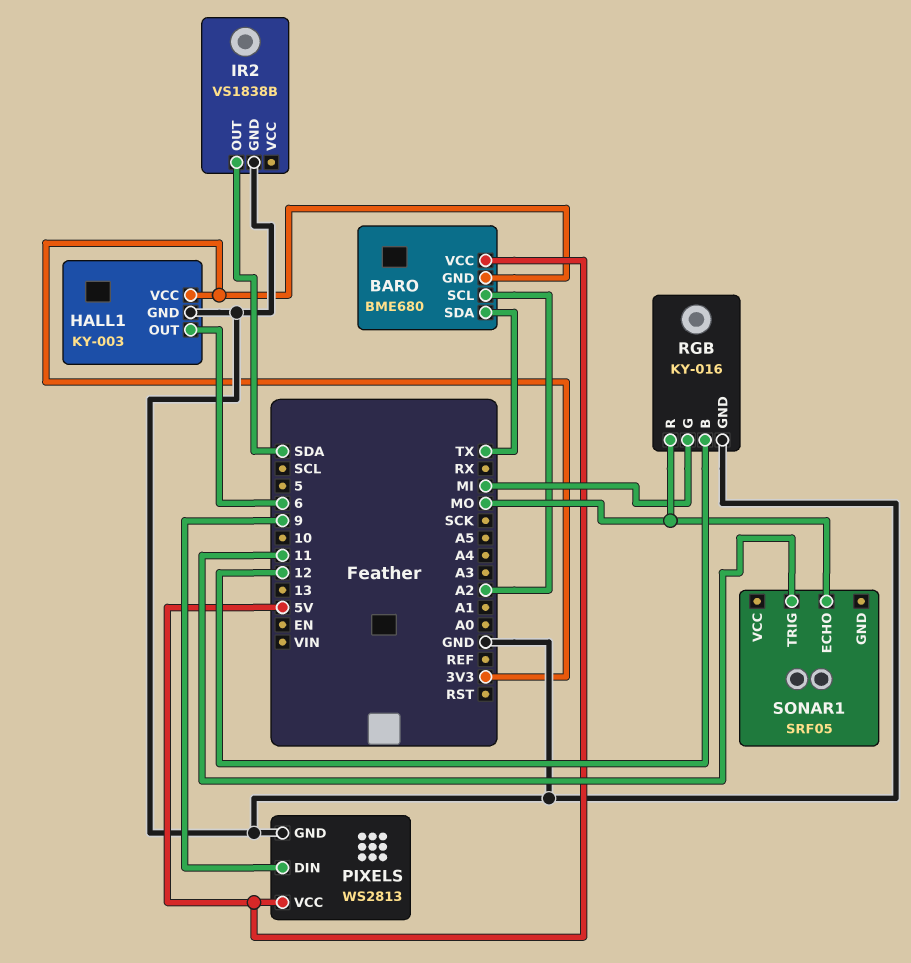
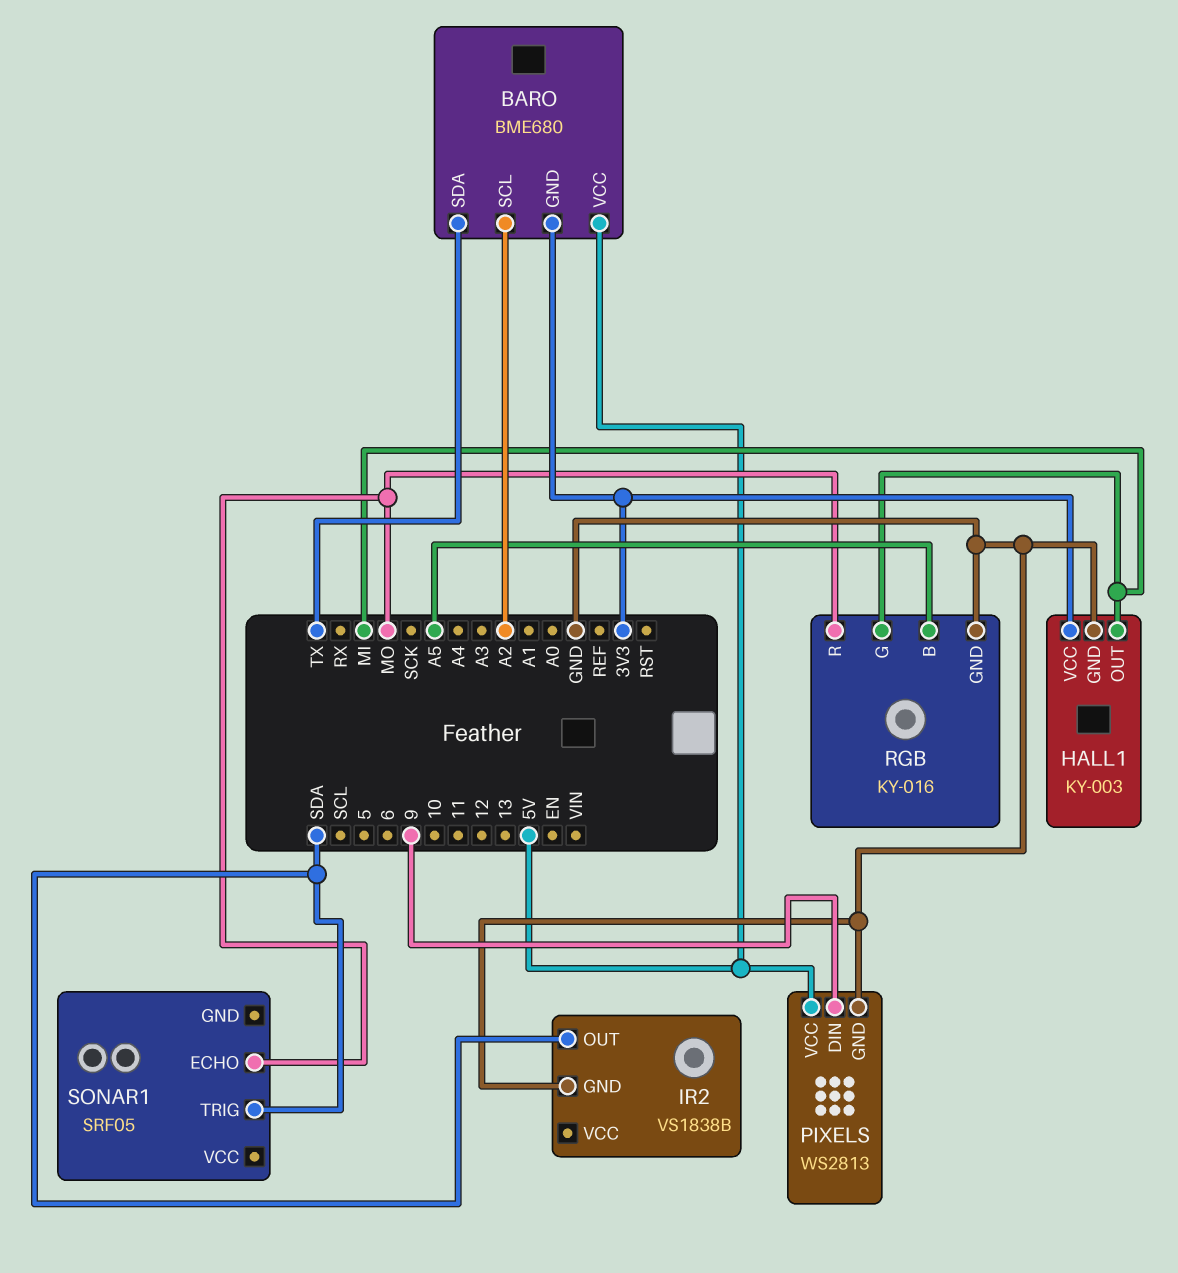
HALL1 pin OUT: 6 -> MI
RGB pin B: 12 -> A5
SONAR1 pin TRIG: 11 -> SDA

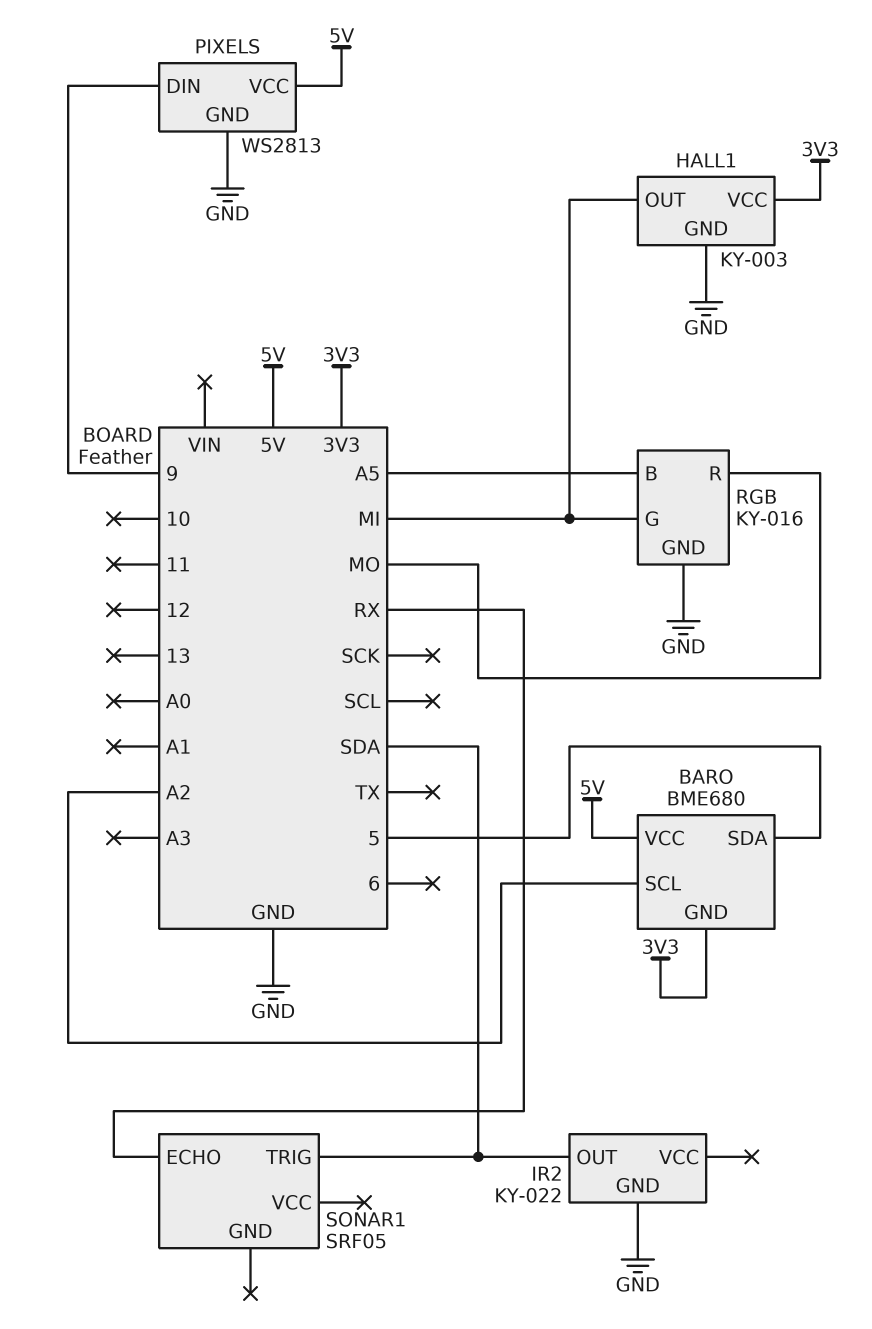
BARO pin SDA: TX -> 5
IR2: VS1838B -> KY-022
SONAR1 pin ECHO: MO -> RX

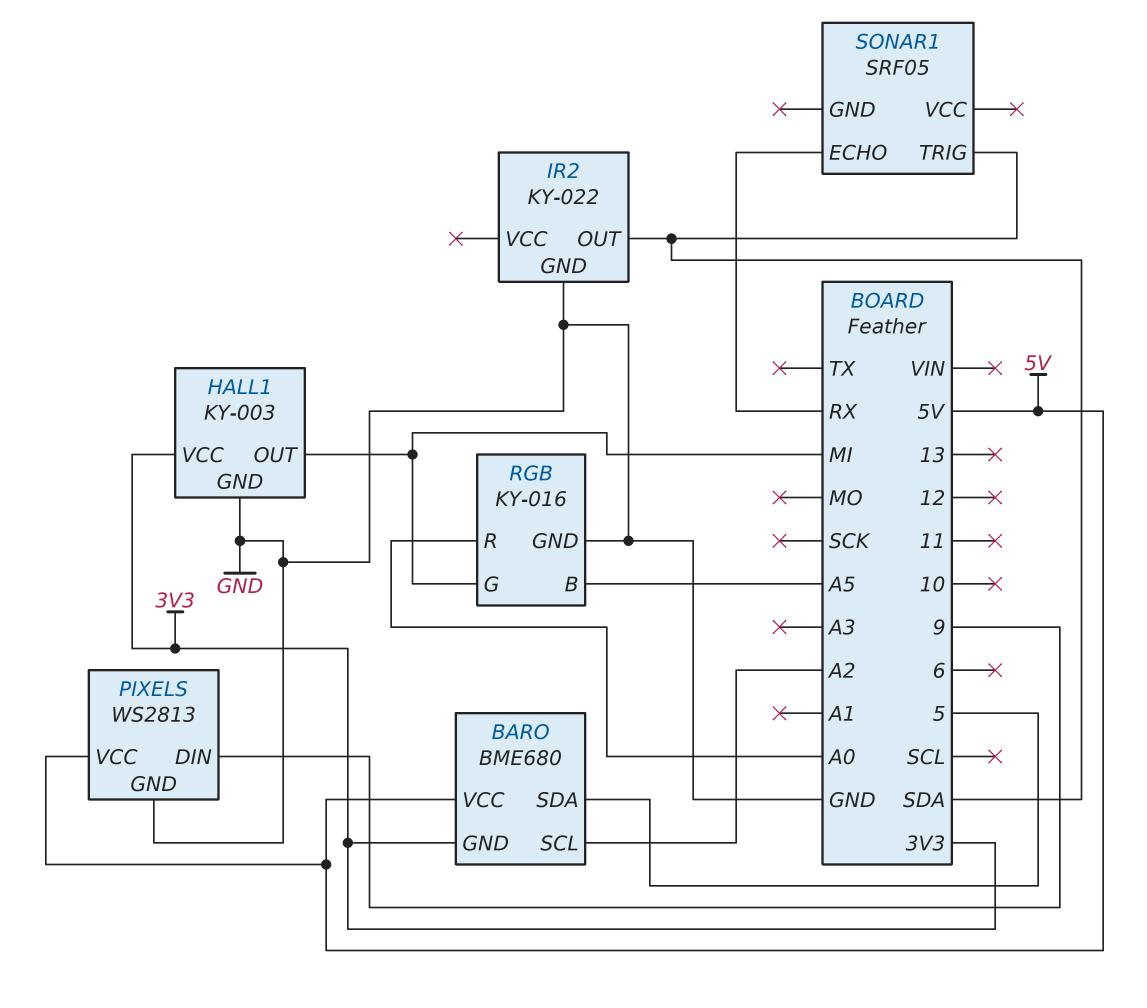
RGB pin R: MO -> A0

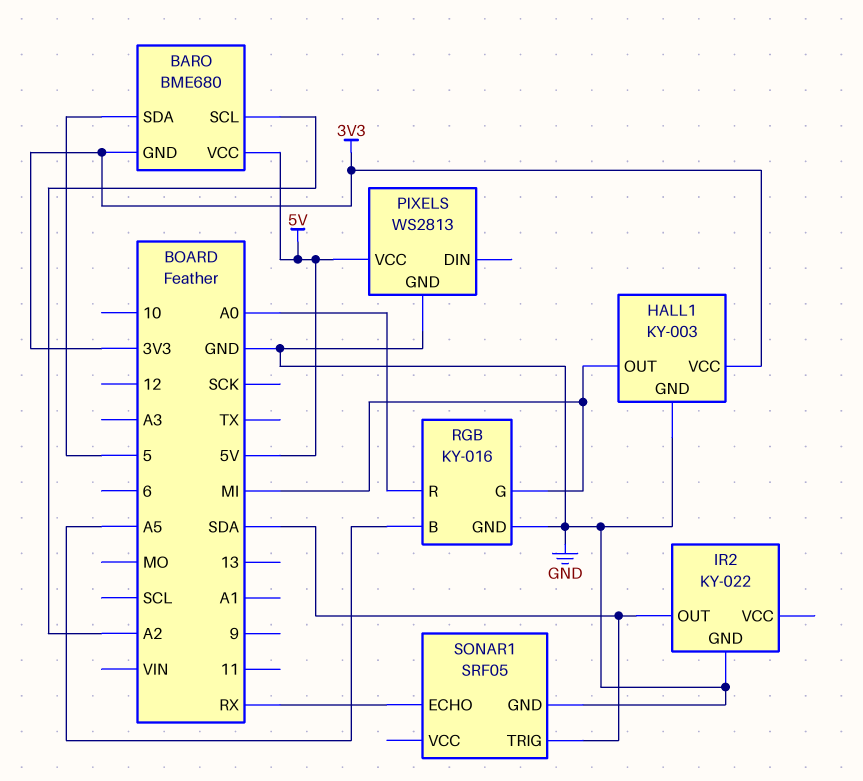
PIXELS pin DIN: 9 -> none
SONAR1 pin GND: none -> GND

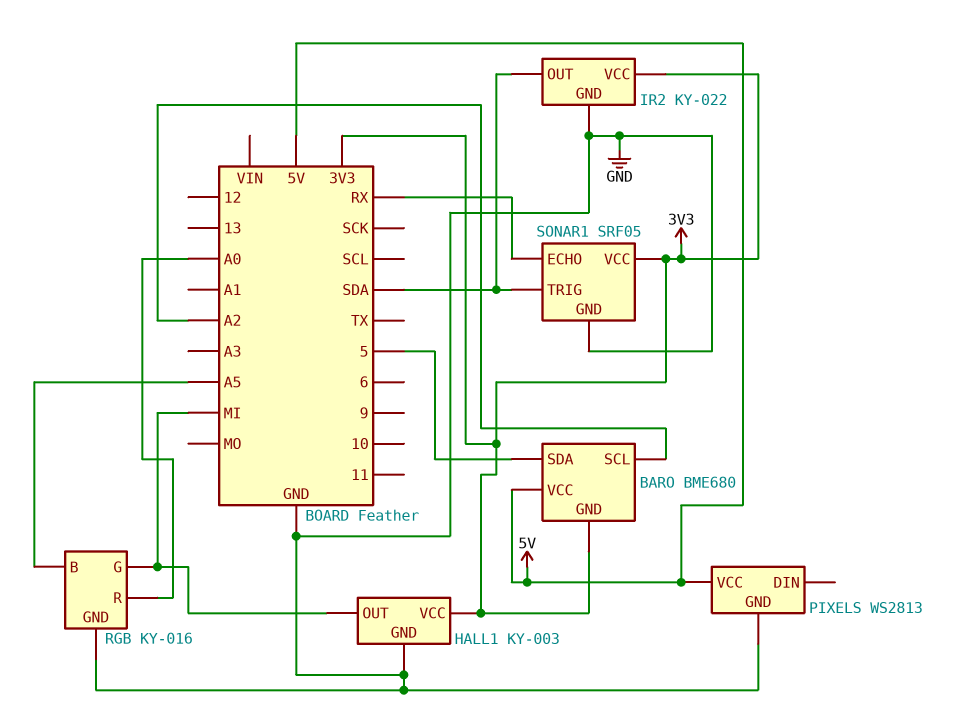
IR2 pin VCC: none -> 3V3
SONAR1 pin VCC: none -> 3V3

